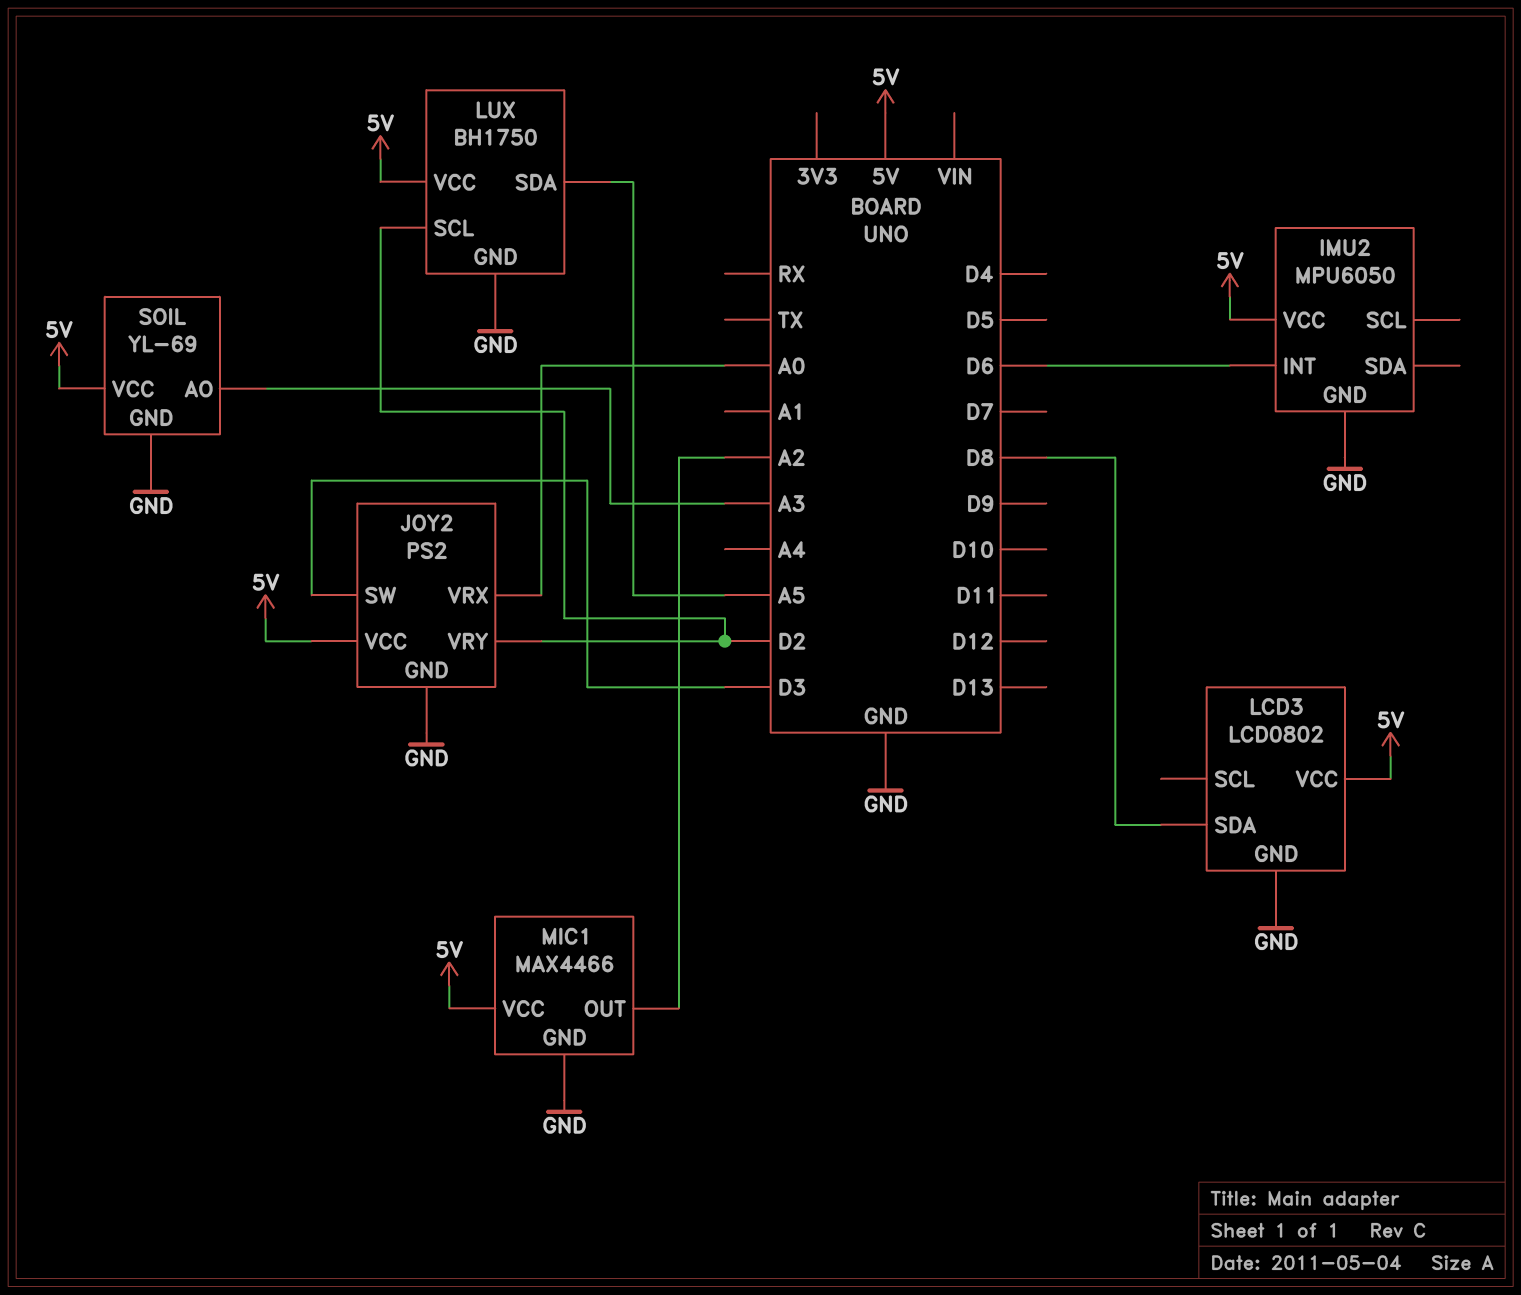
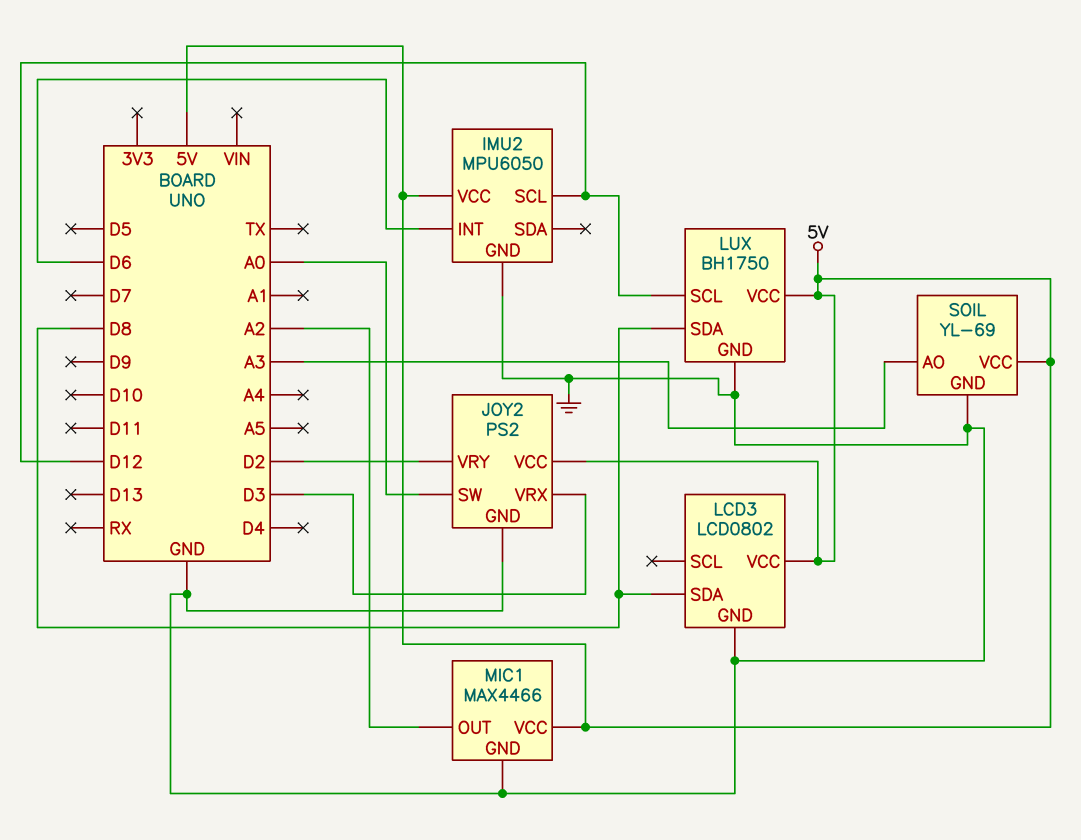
IMU2 pin SCL: none -> D12
JOY2 pin SW: D3 -> A0
JOY2 pin VRX: A0 -> D3
LUX pin SCL: D2 -> D12
LUX pin SDA: A5 -> D8

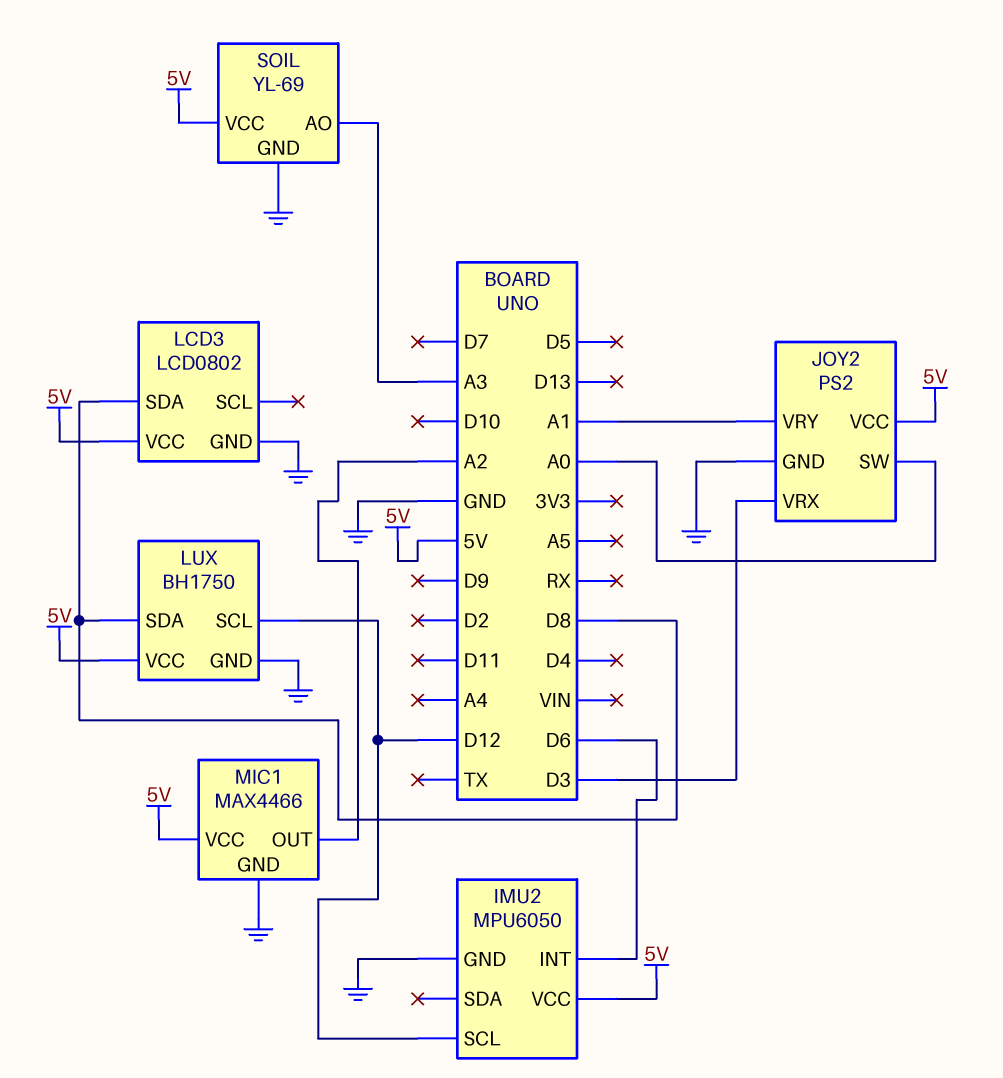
JOY2 pin VRY: D2 -> A1

